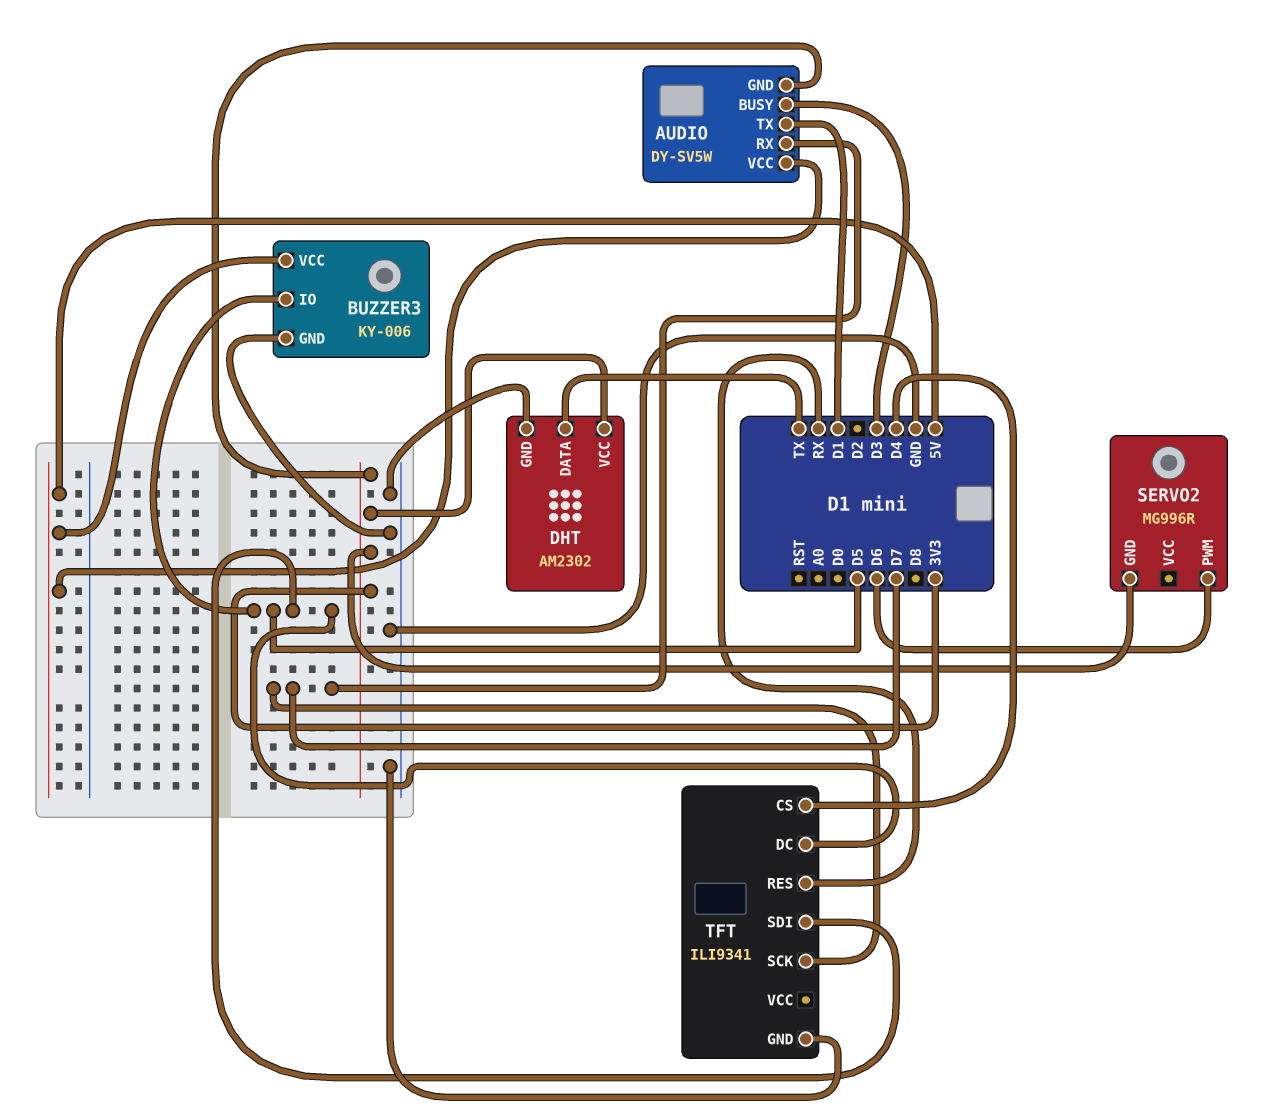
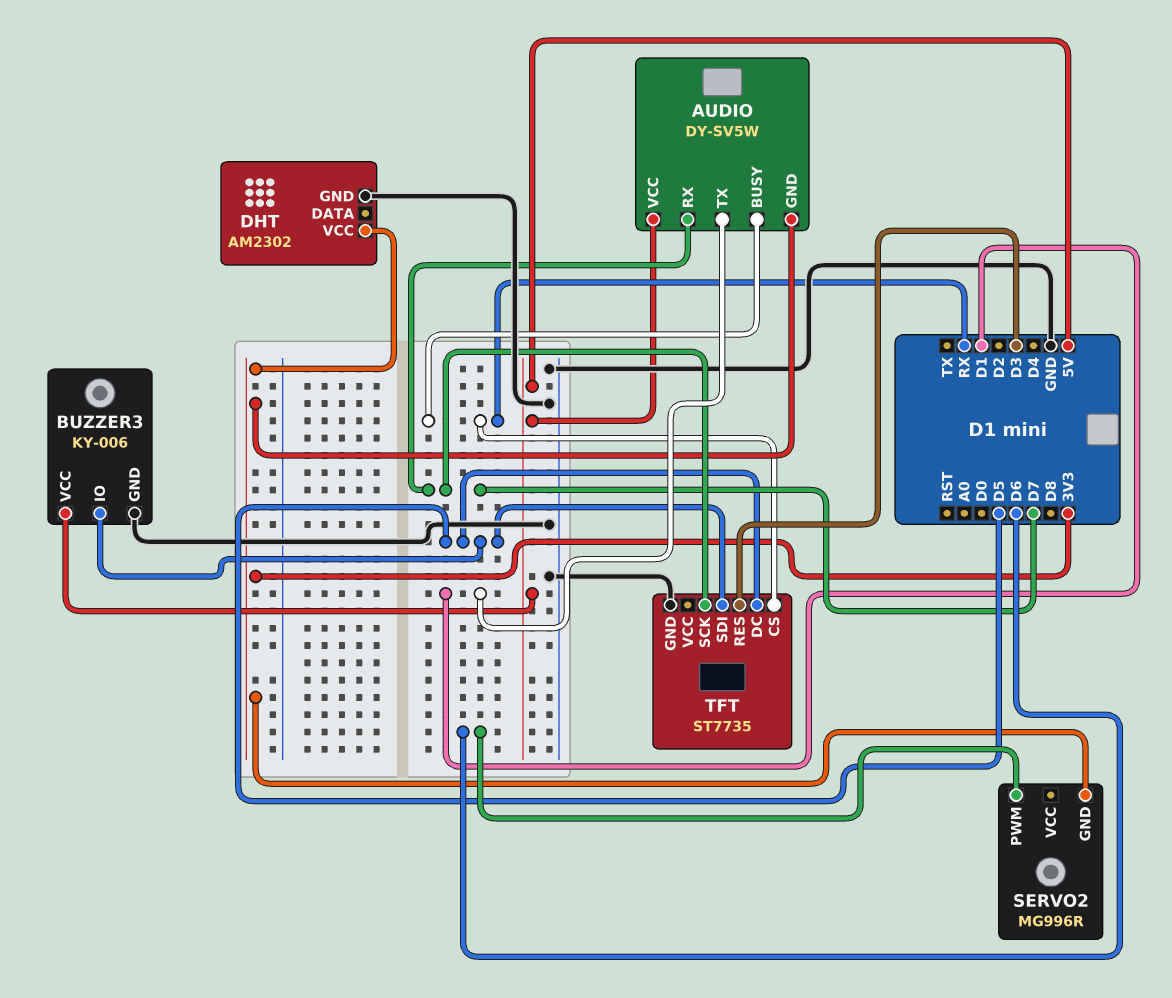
AUDIO pin BUSY: D3 -> RX
DHT pin DATA: TX -> none
TFT: ILI9341 -> ST7735
TFT pin CS: D4 -> RX
TFT pin RES: RX -> D3

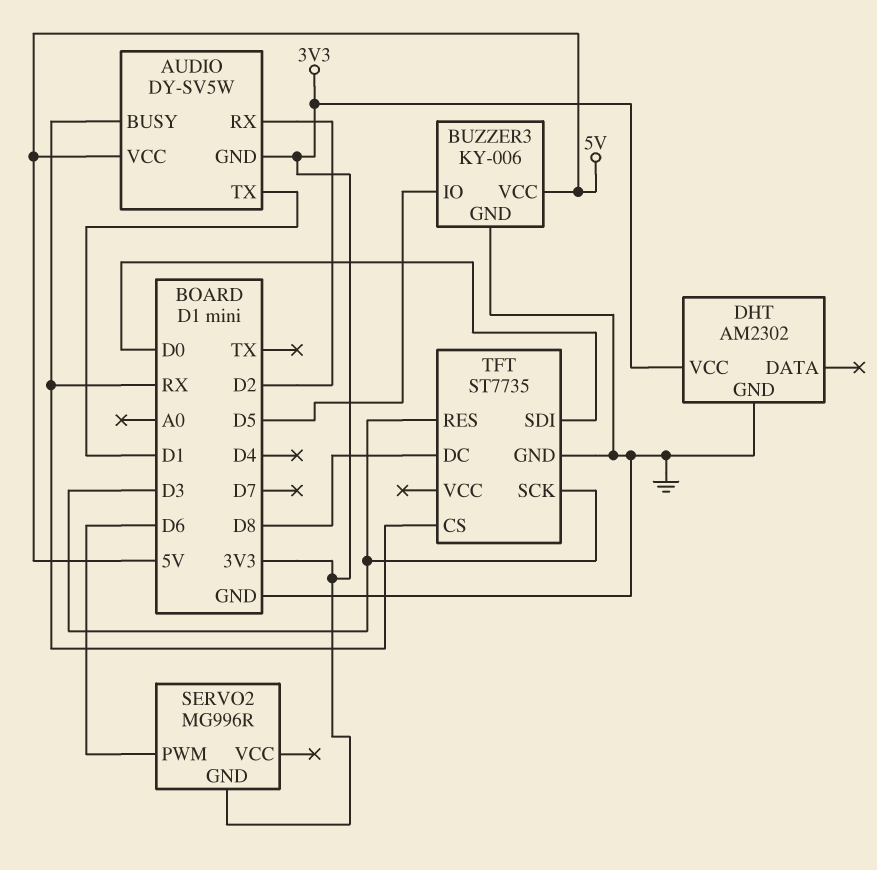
AUDIO pin RX: D7 -> D2
TFT pin DC: D5 -> D8
TFT pin SCK: D7 -> D3
TFT pin SDI: D5 -> D0

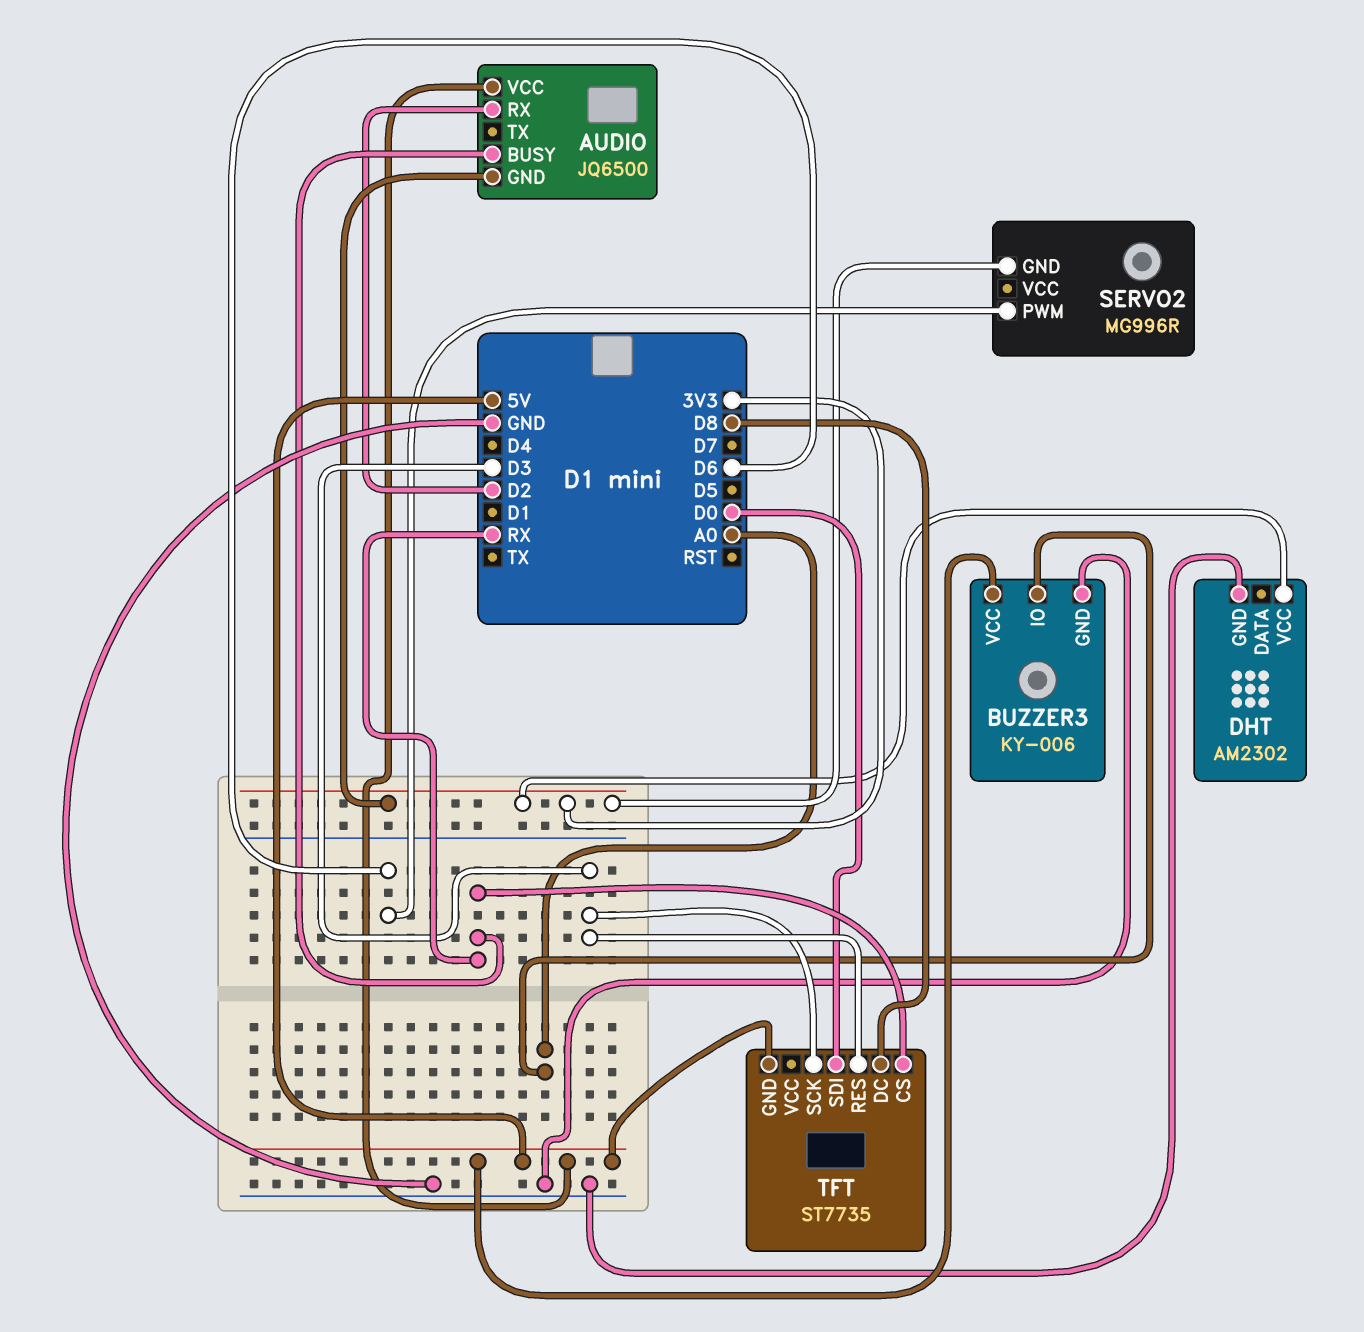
AUDIO: DY-SV5W -> JQ6500
AUDIO pin TX: D1 -> none
BUZZER3 pin IO: D5 -> A0
TFT pin GND: GND -> 5V

